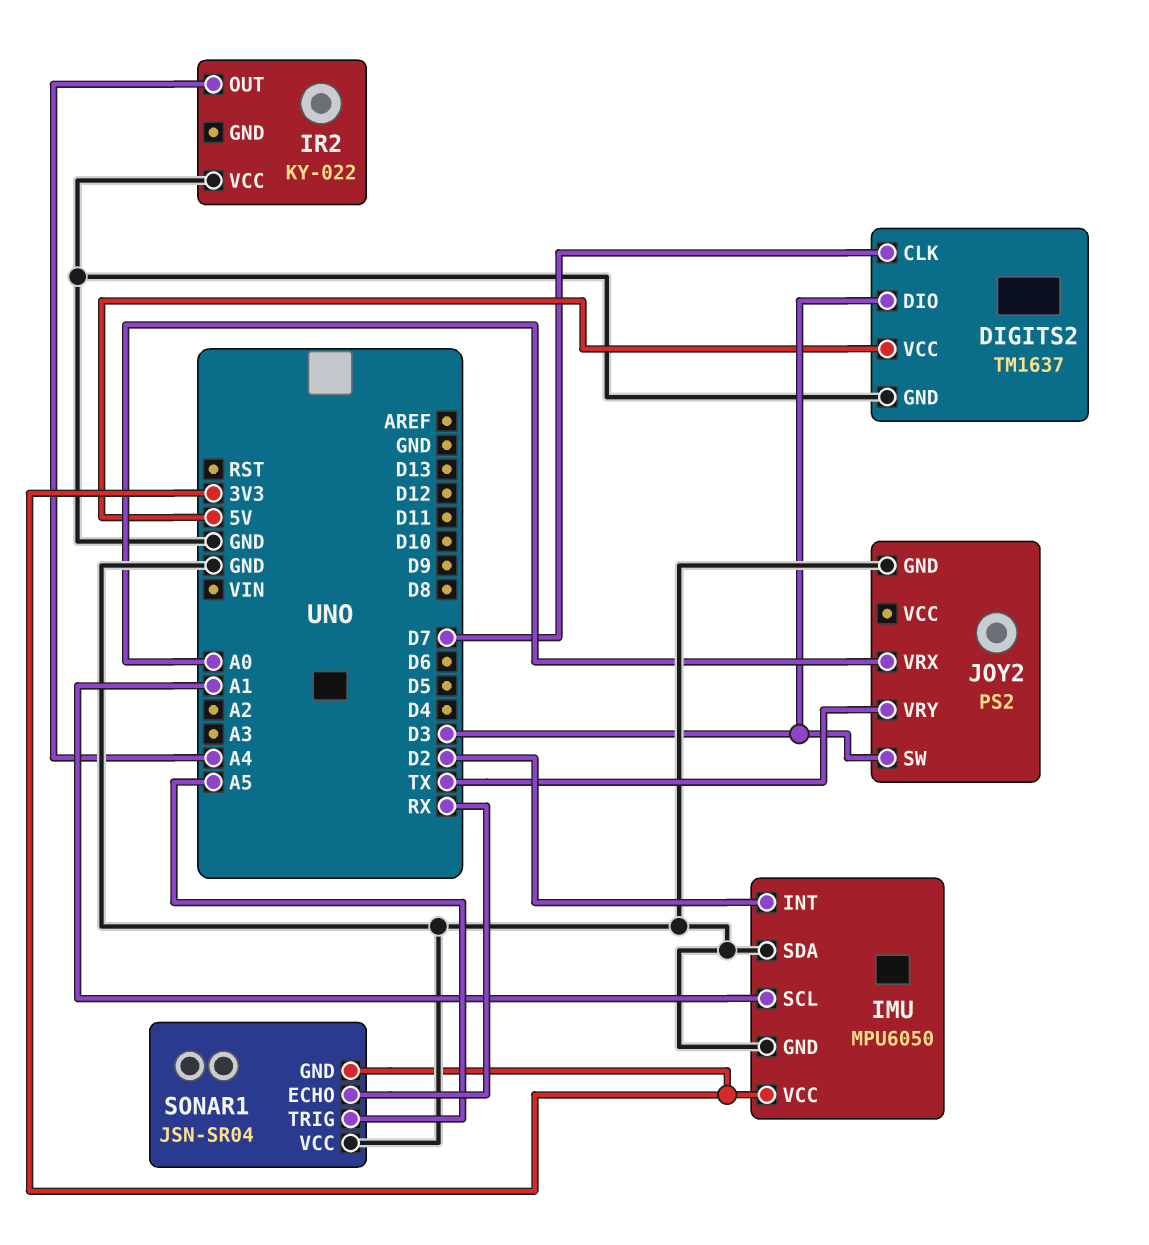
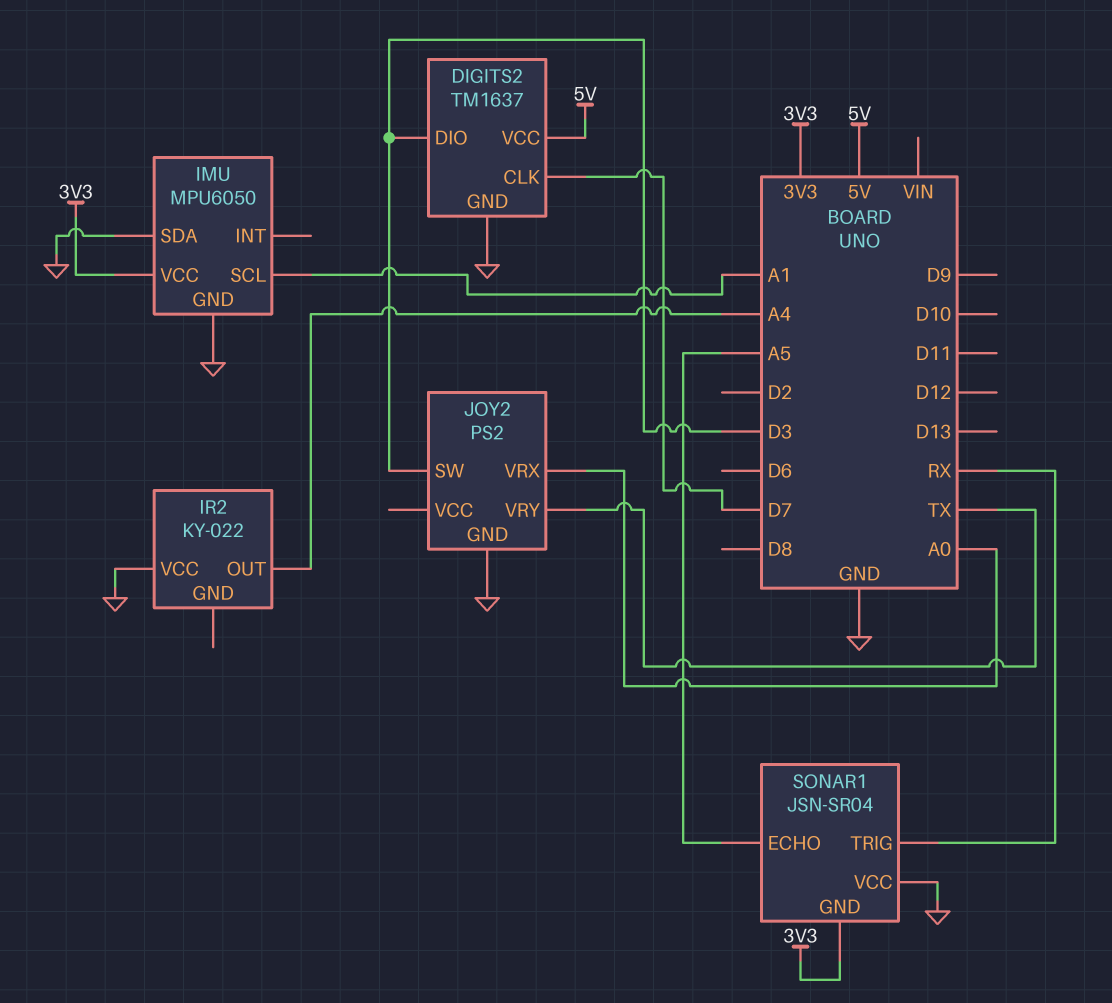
IMU pin INT: D2 -> none
SONAR1 pin ECHO: RX -> A5
SONAR1 pin TRIG: A5 -> RX

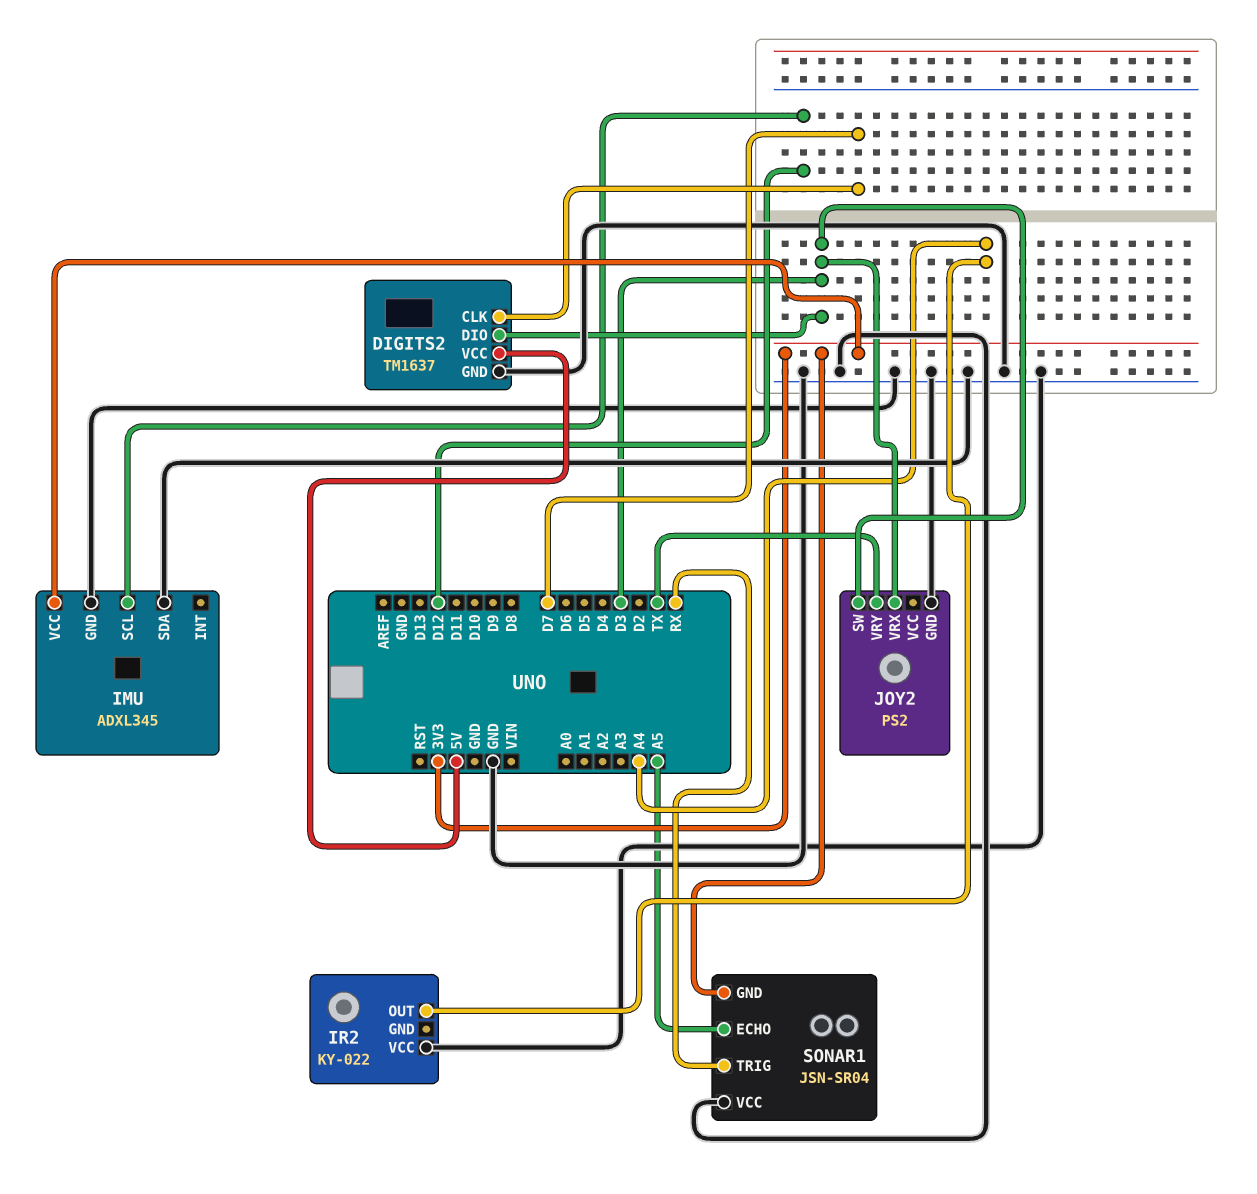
IMU: MPU6050 -> ADXL345
IMU pin SCL: A1 -> D12
JOY2 pin VRX: A0 -> D3

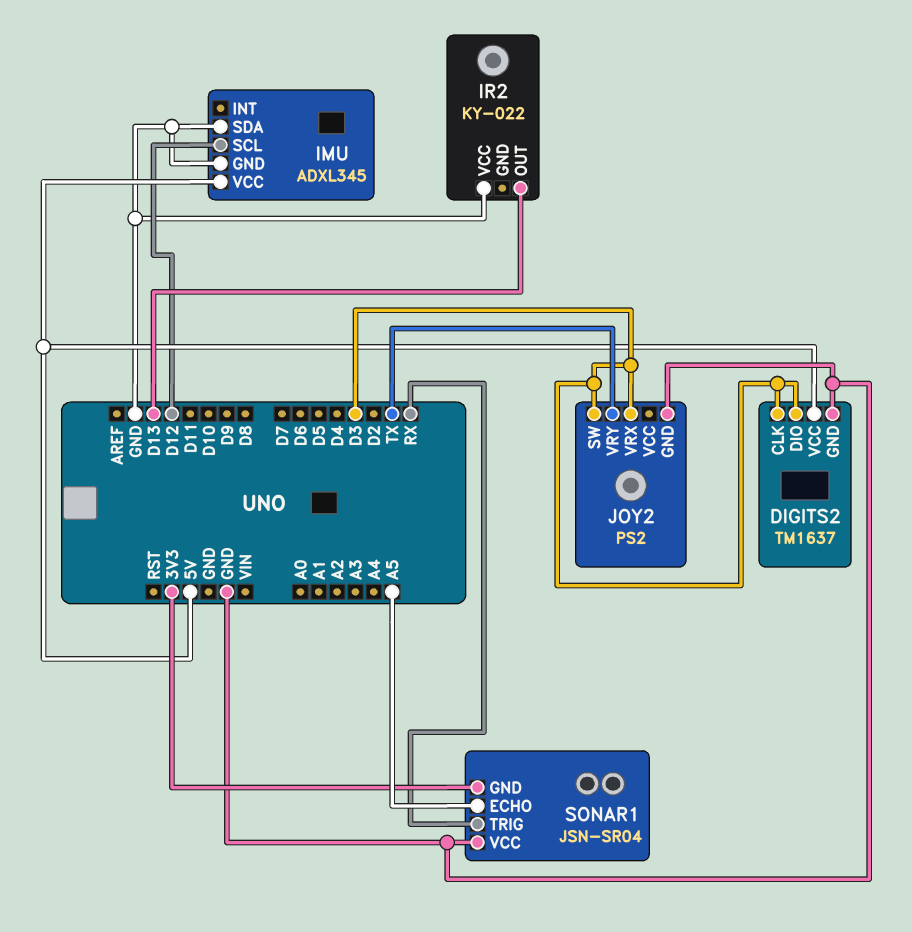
DIGITS2 pin CLK: D7 -> D3
IMU pin VCC: 3V3 -> 5V
IR2 pin OUT: A4 -> D13

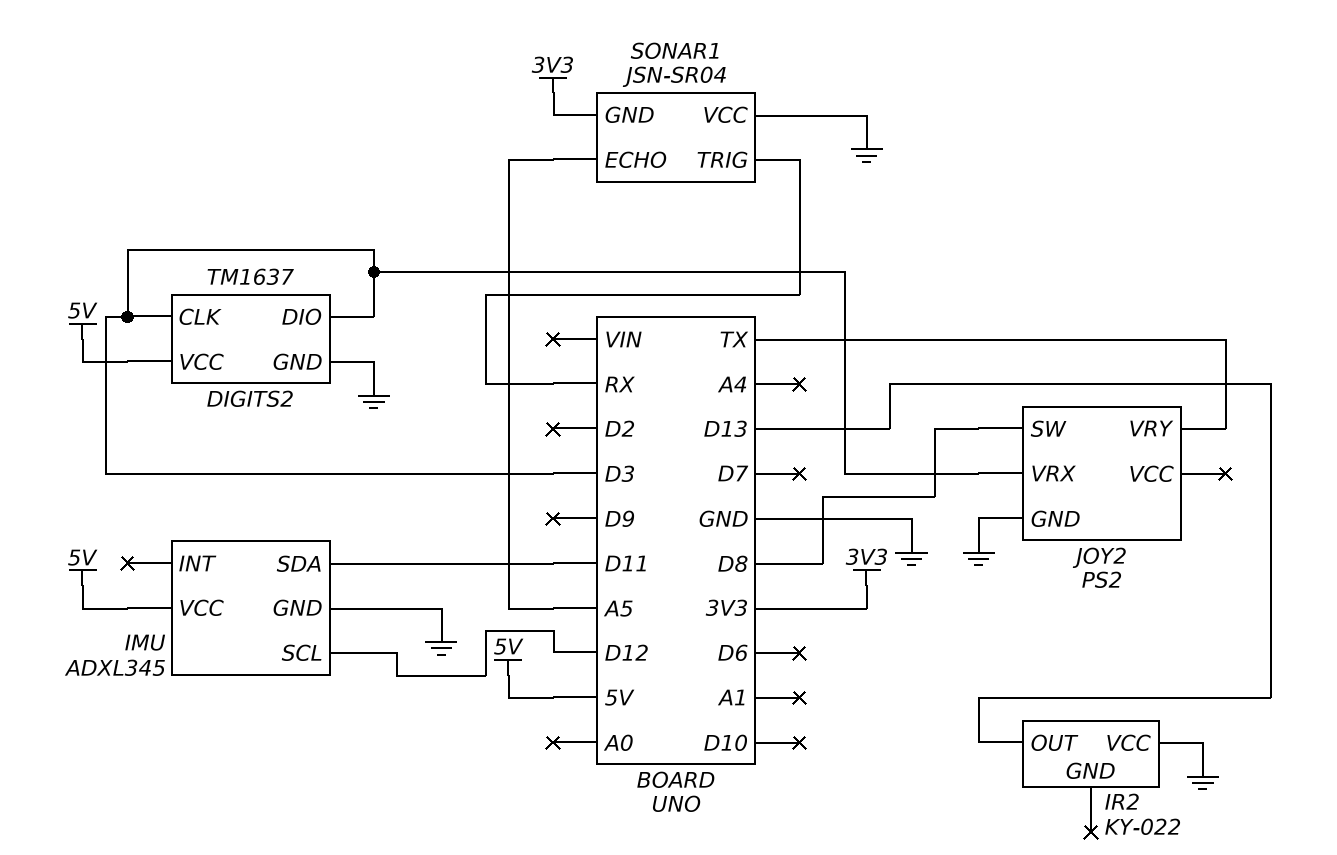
IMU pin SDA: GND -> D11
JOY2 pin SW: D3 -> D8

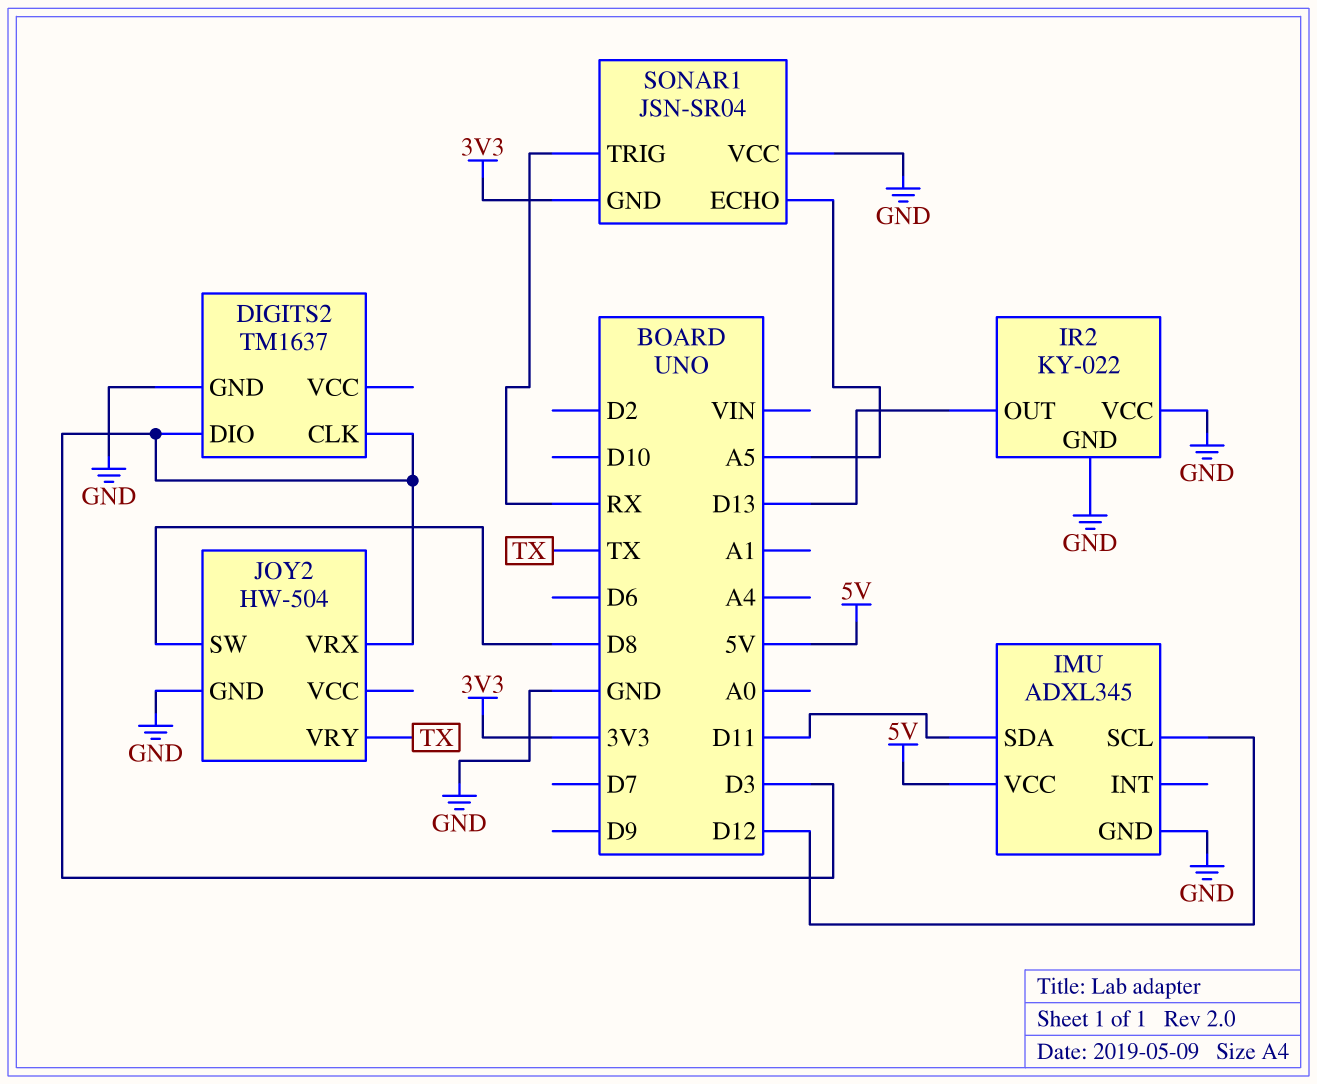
DIGITS2 pin VCC: 5V -> none
IR2 pin GND: none -> GND
JOY2: PS2 -> HW-504

